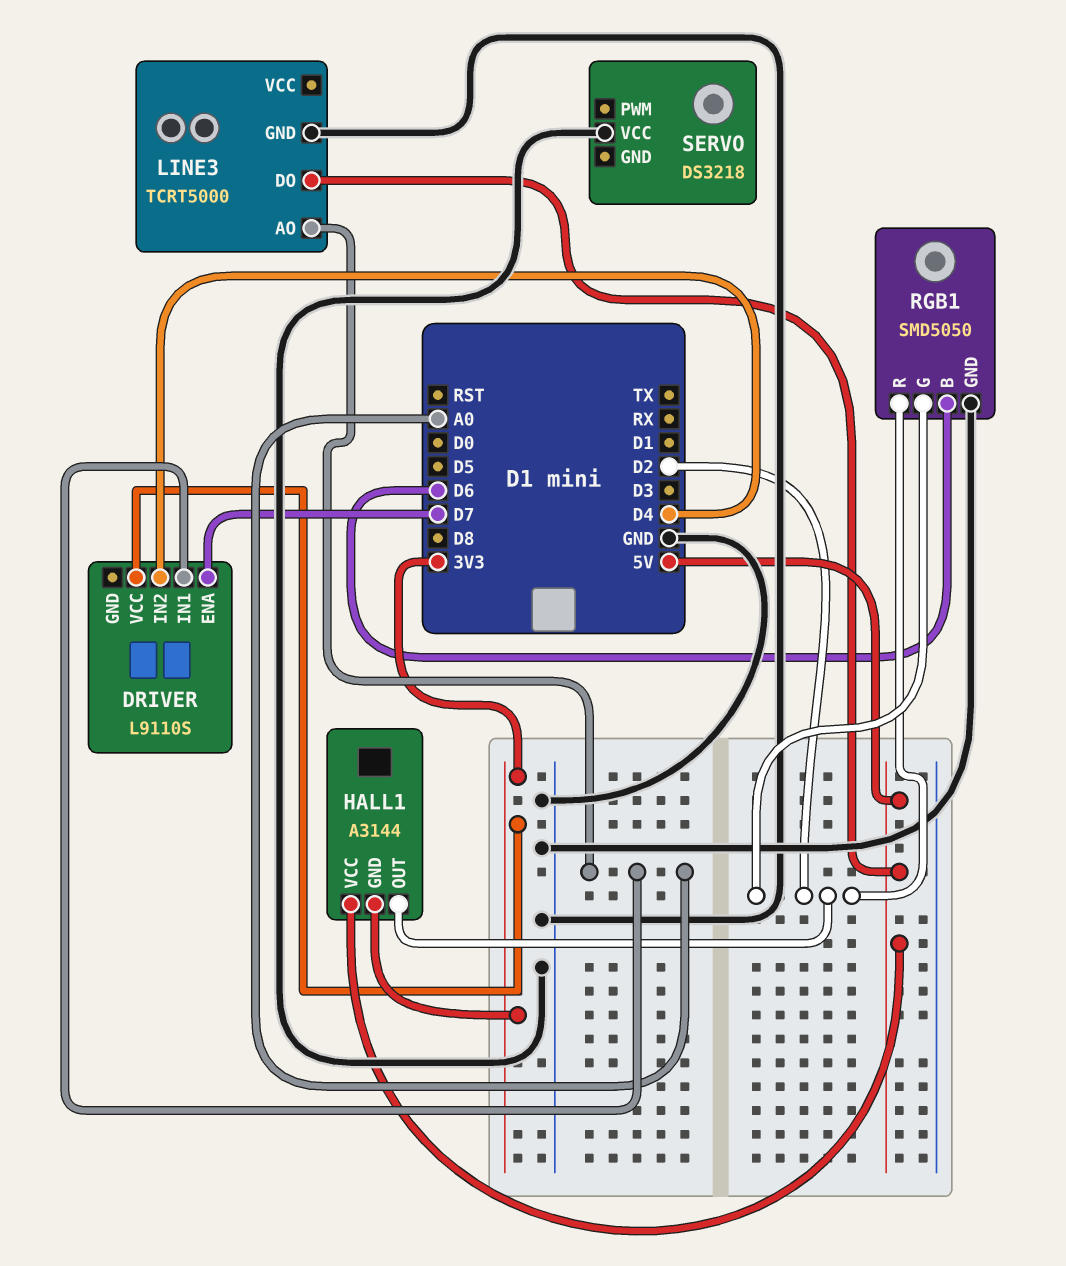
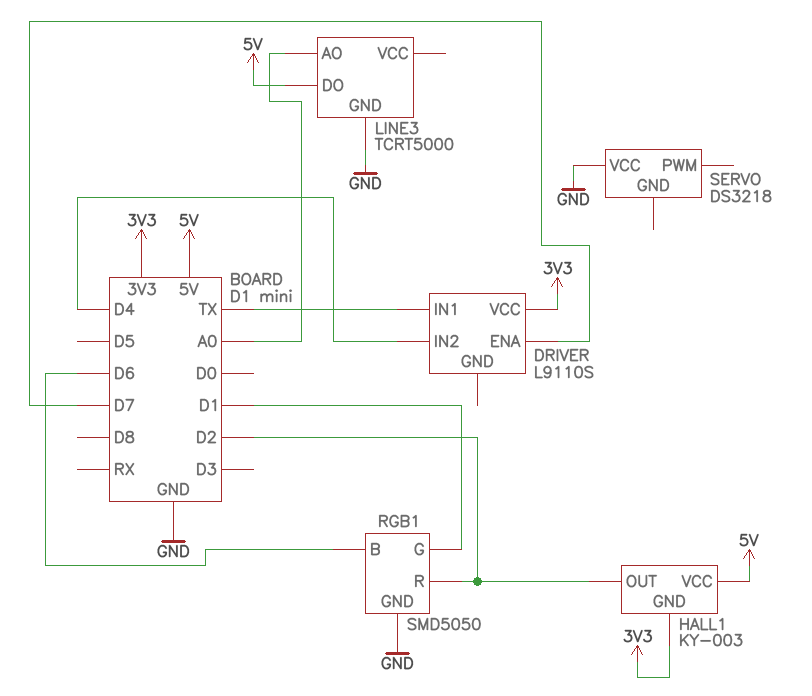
DRIVER pin IN1: A0 -> TX
HALL1: A3144 -> KY-003
RGB1 pin G: D2 -> D1

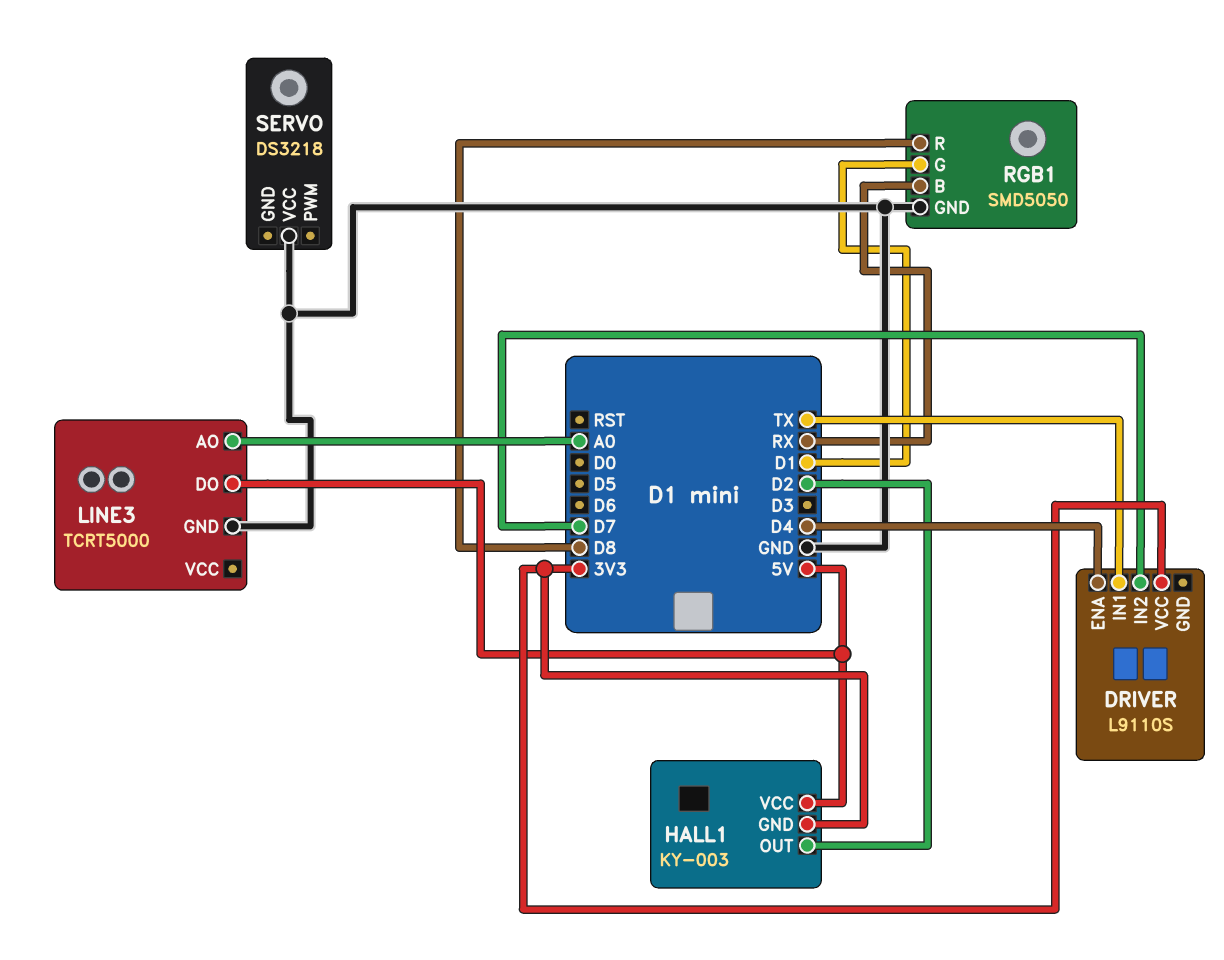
DRIVER pin ENA: D7 -> D4
DRIVER pin IN2: D4 -> D7
RGB1 pin B: D6 -> RX
RGB1 pin R: D2 -> D8

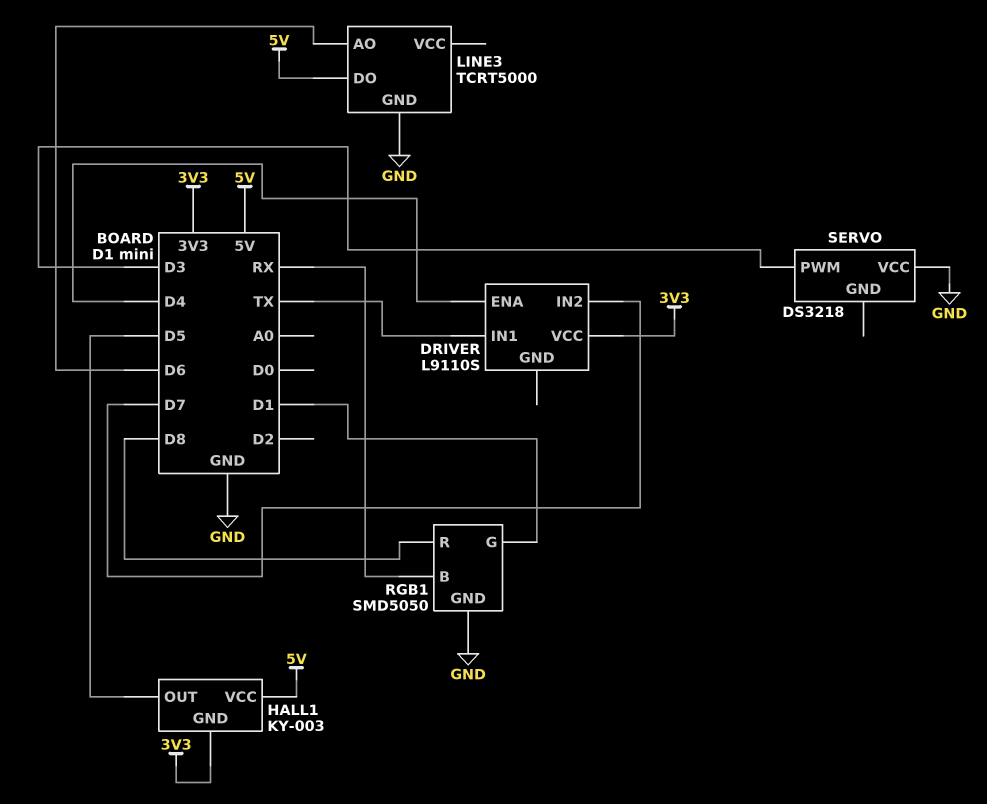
HALL1 pin OUT: D2 -> D5
LINE3 pin AO: A0 -> D6
SERVO pin PWM: none -> D3

